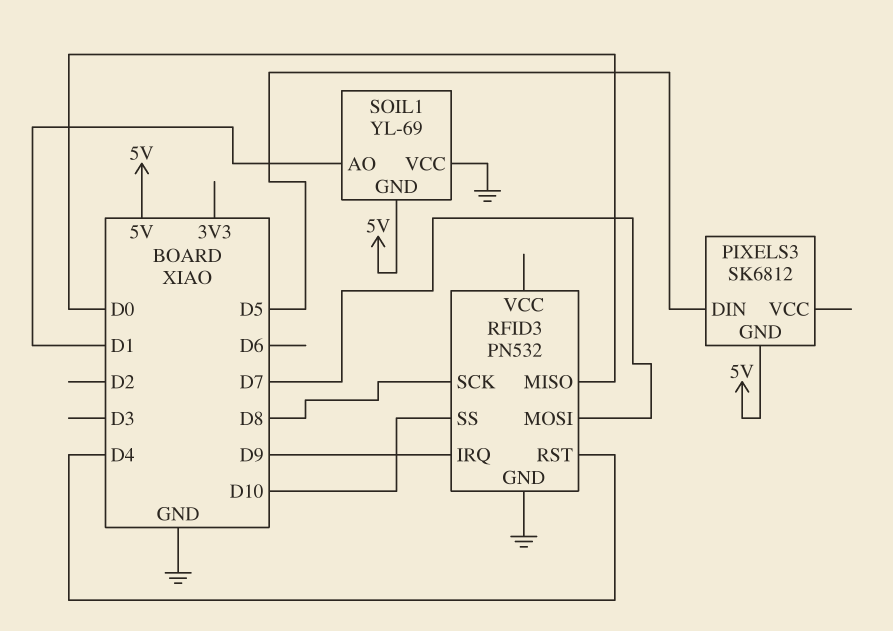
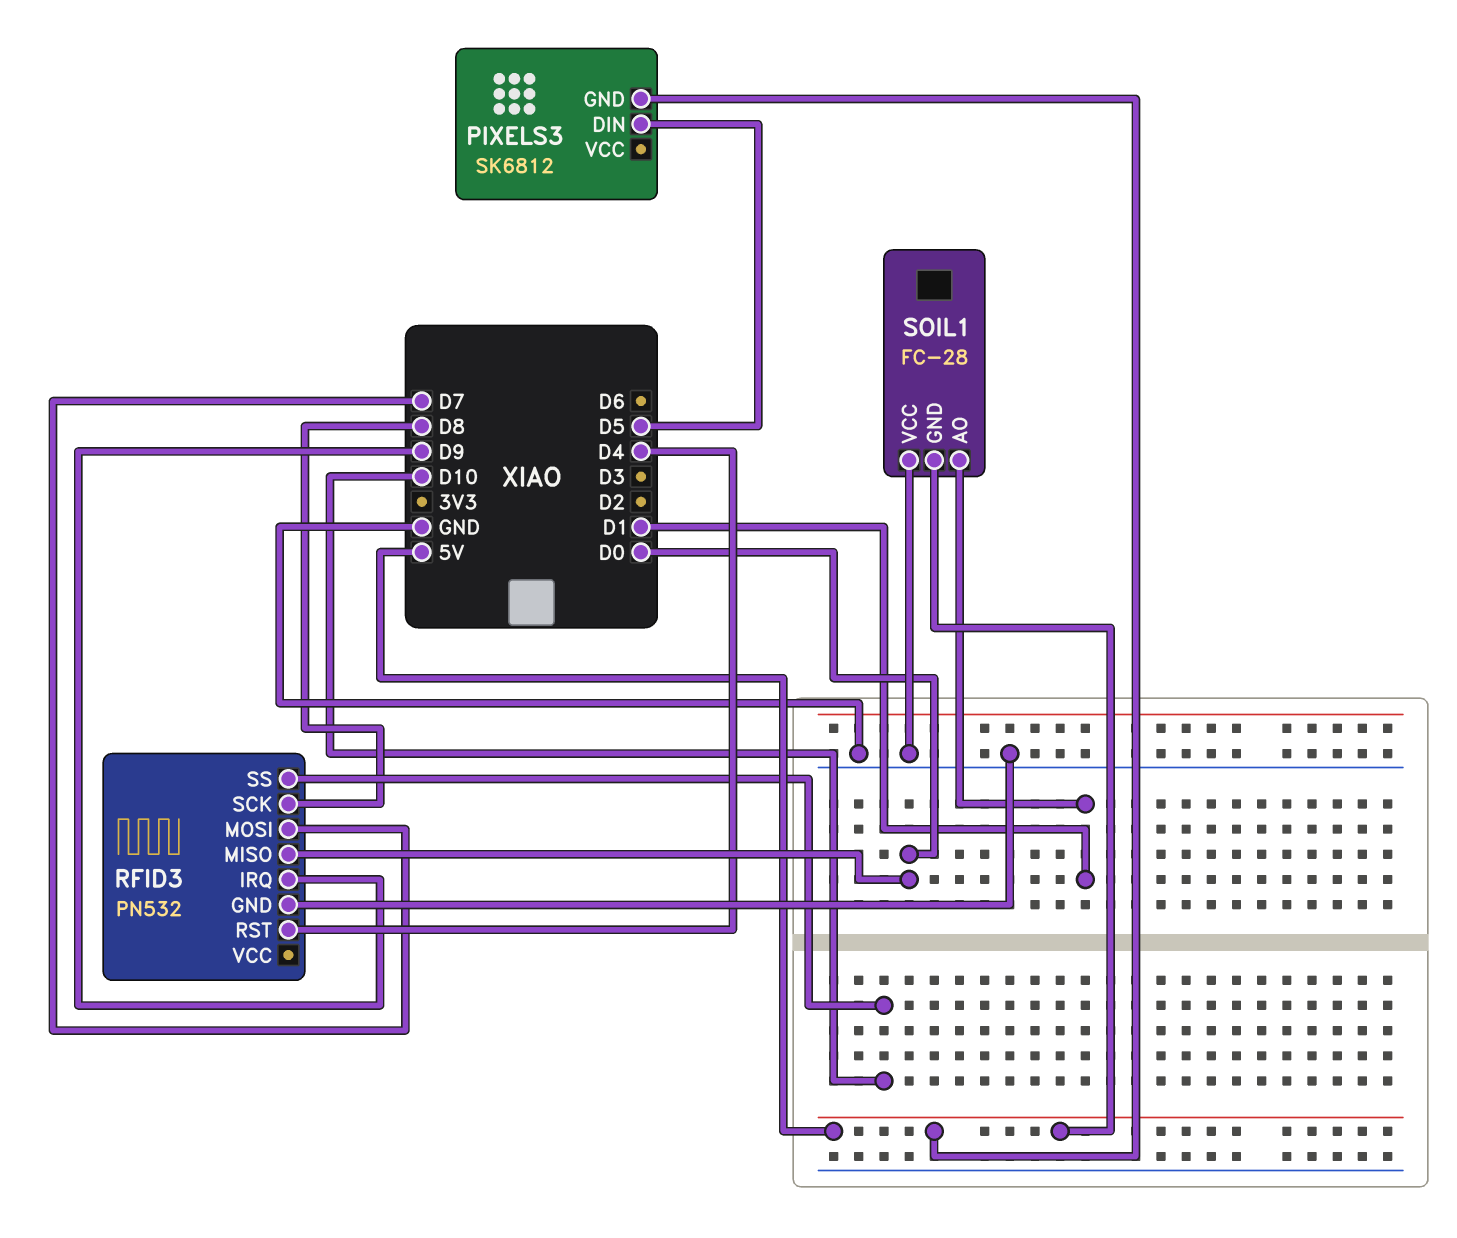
SOIL1: YL-69 -> FC-28

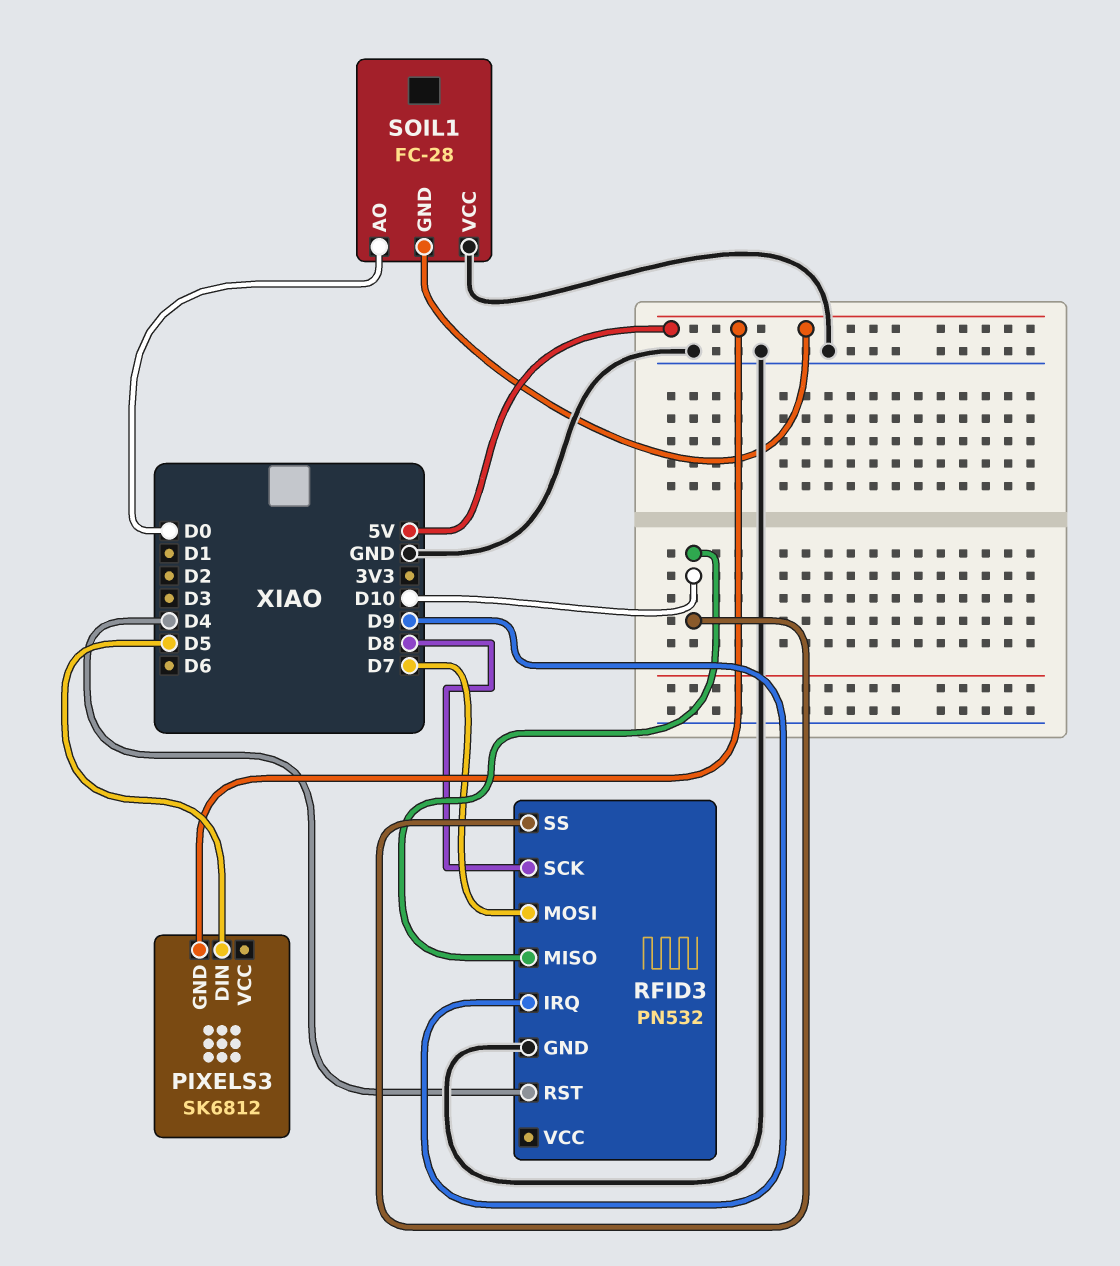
RFID3 pin MISO: D0 -> D10
SOIL1 pin AO: D1 -> D0

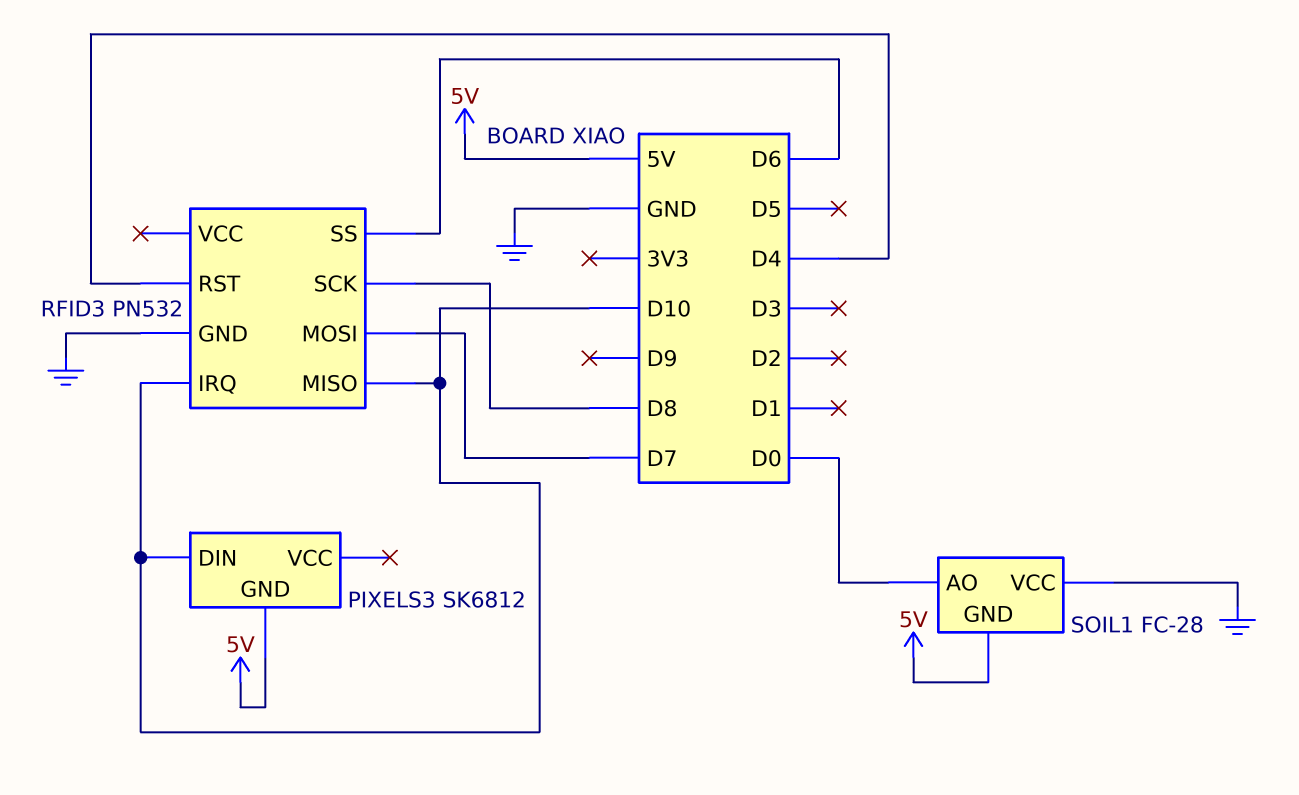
PIXELS3 pin DIN: D5 -> D10
RFID3 pin IRQ: D9 -> D10
RFID3 pin SS: D10 -> D6

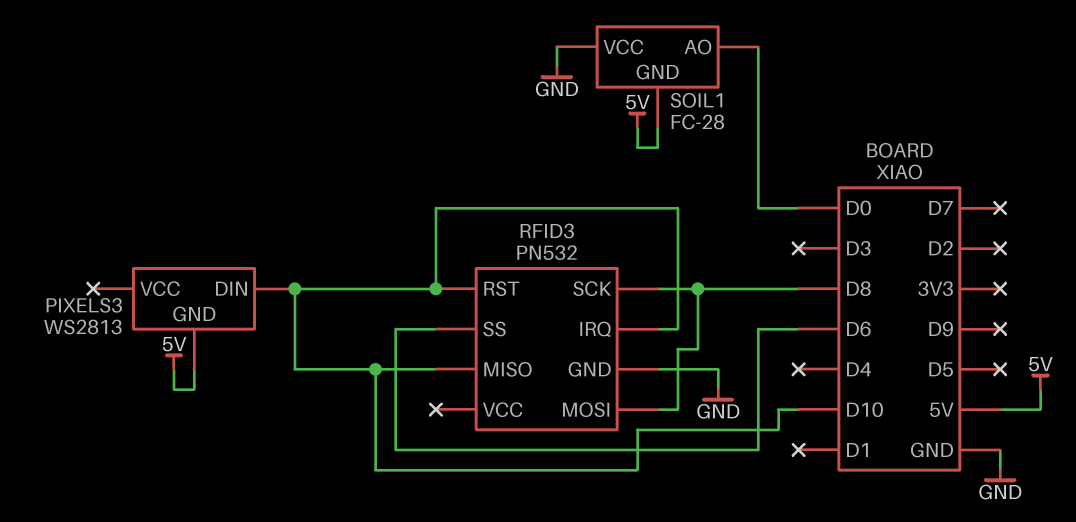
PIXELS3: SK6812 -> WS2813
RFID3 pin MOSI: D7 -> D8
RFID3 pin RST: D4 -> D10

